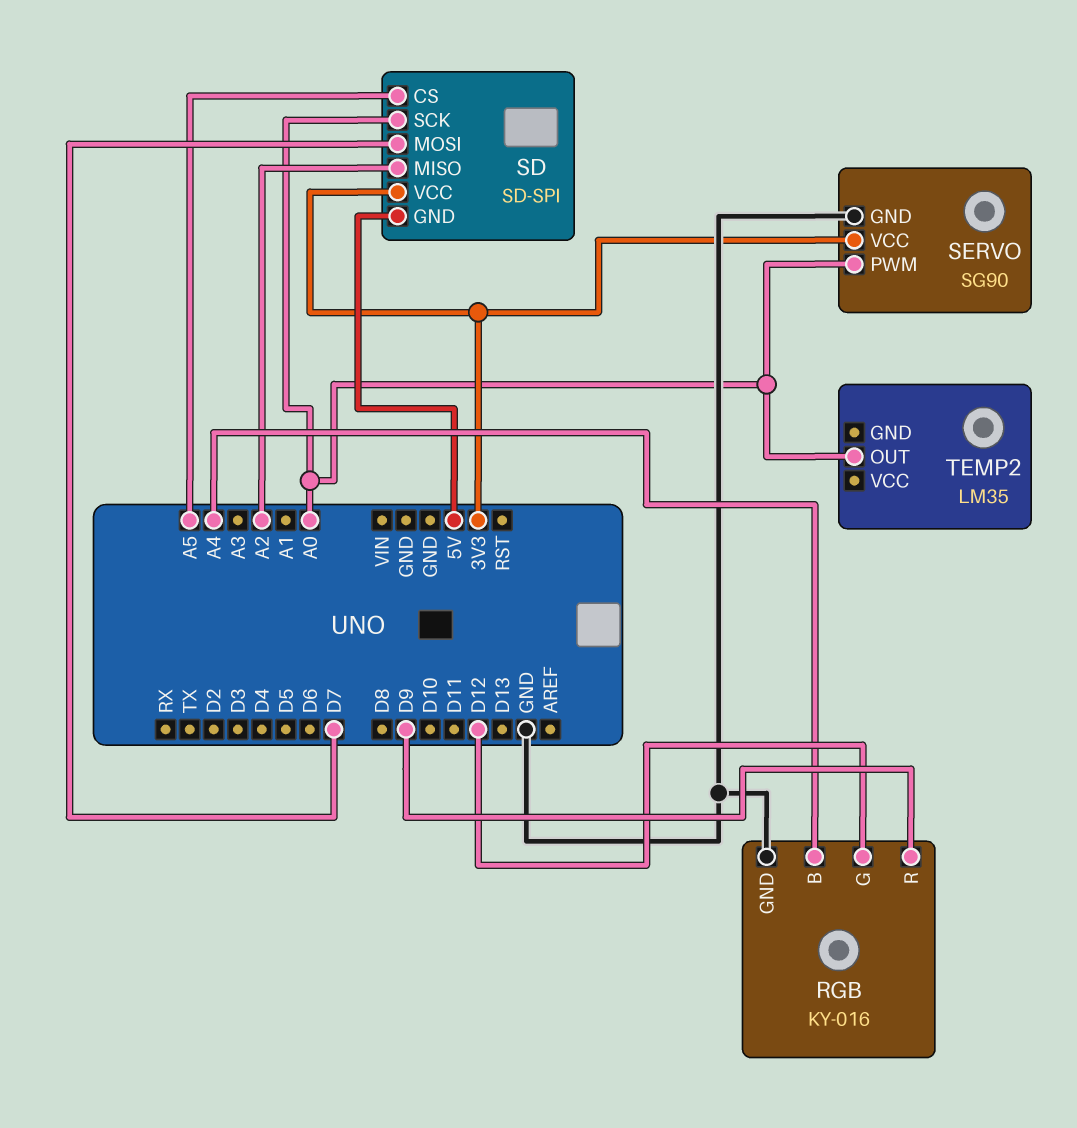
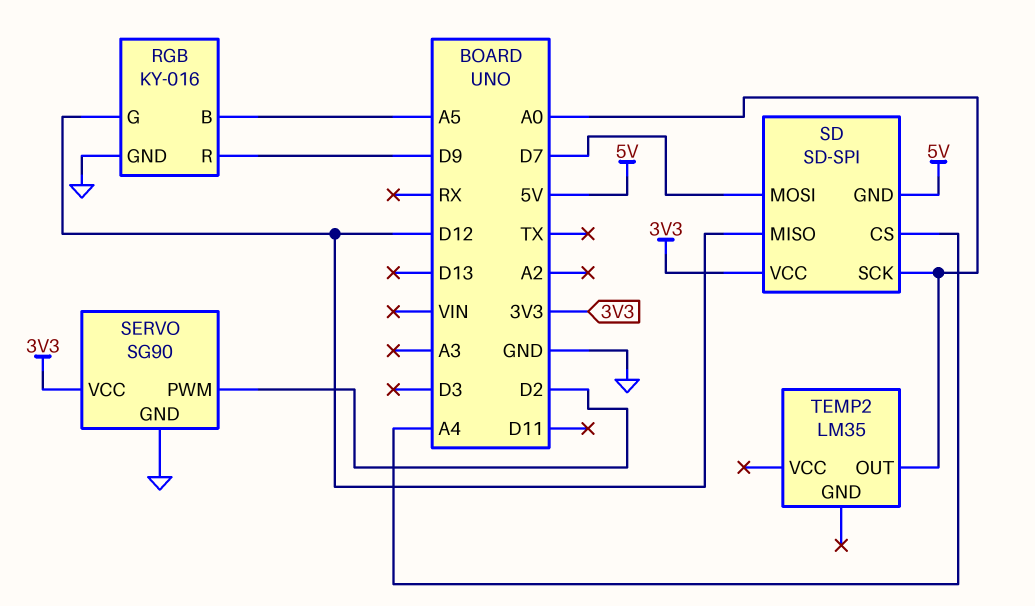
RGB pin B: A4 -> A5
SD pin CS: A5 -> A4
SD pin MISO: A2 -> D12
SERVO pin PWM: A0 -> D2

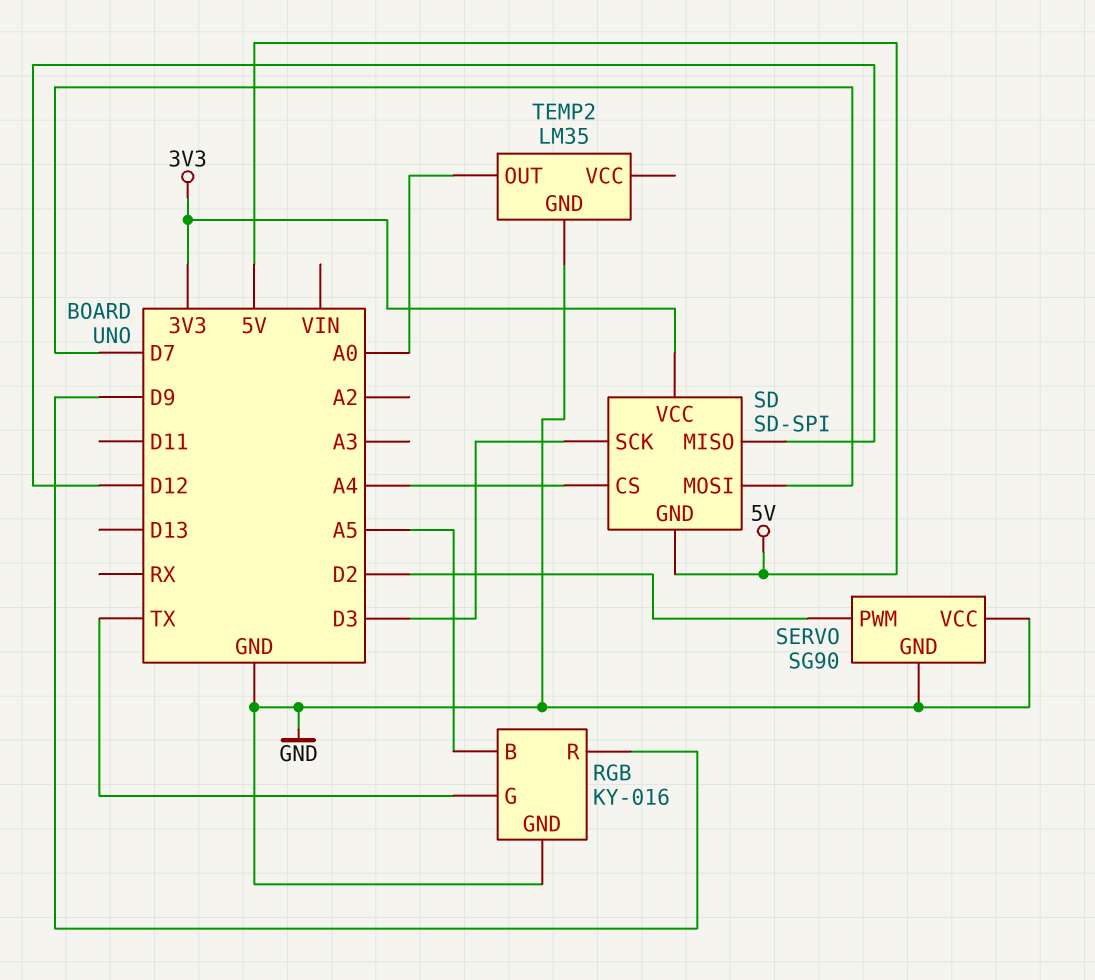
RGB pin G: D12 -> TX
SD pin SCK: A0 -> D3
SERVO pin VCC: 3V3 -> GND
TEMP2 pin GND: none -> GND

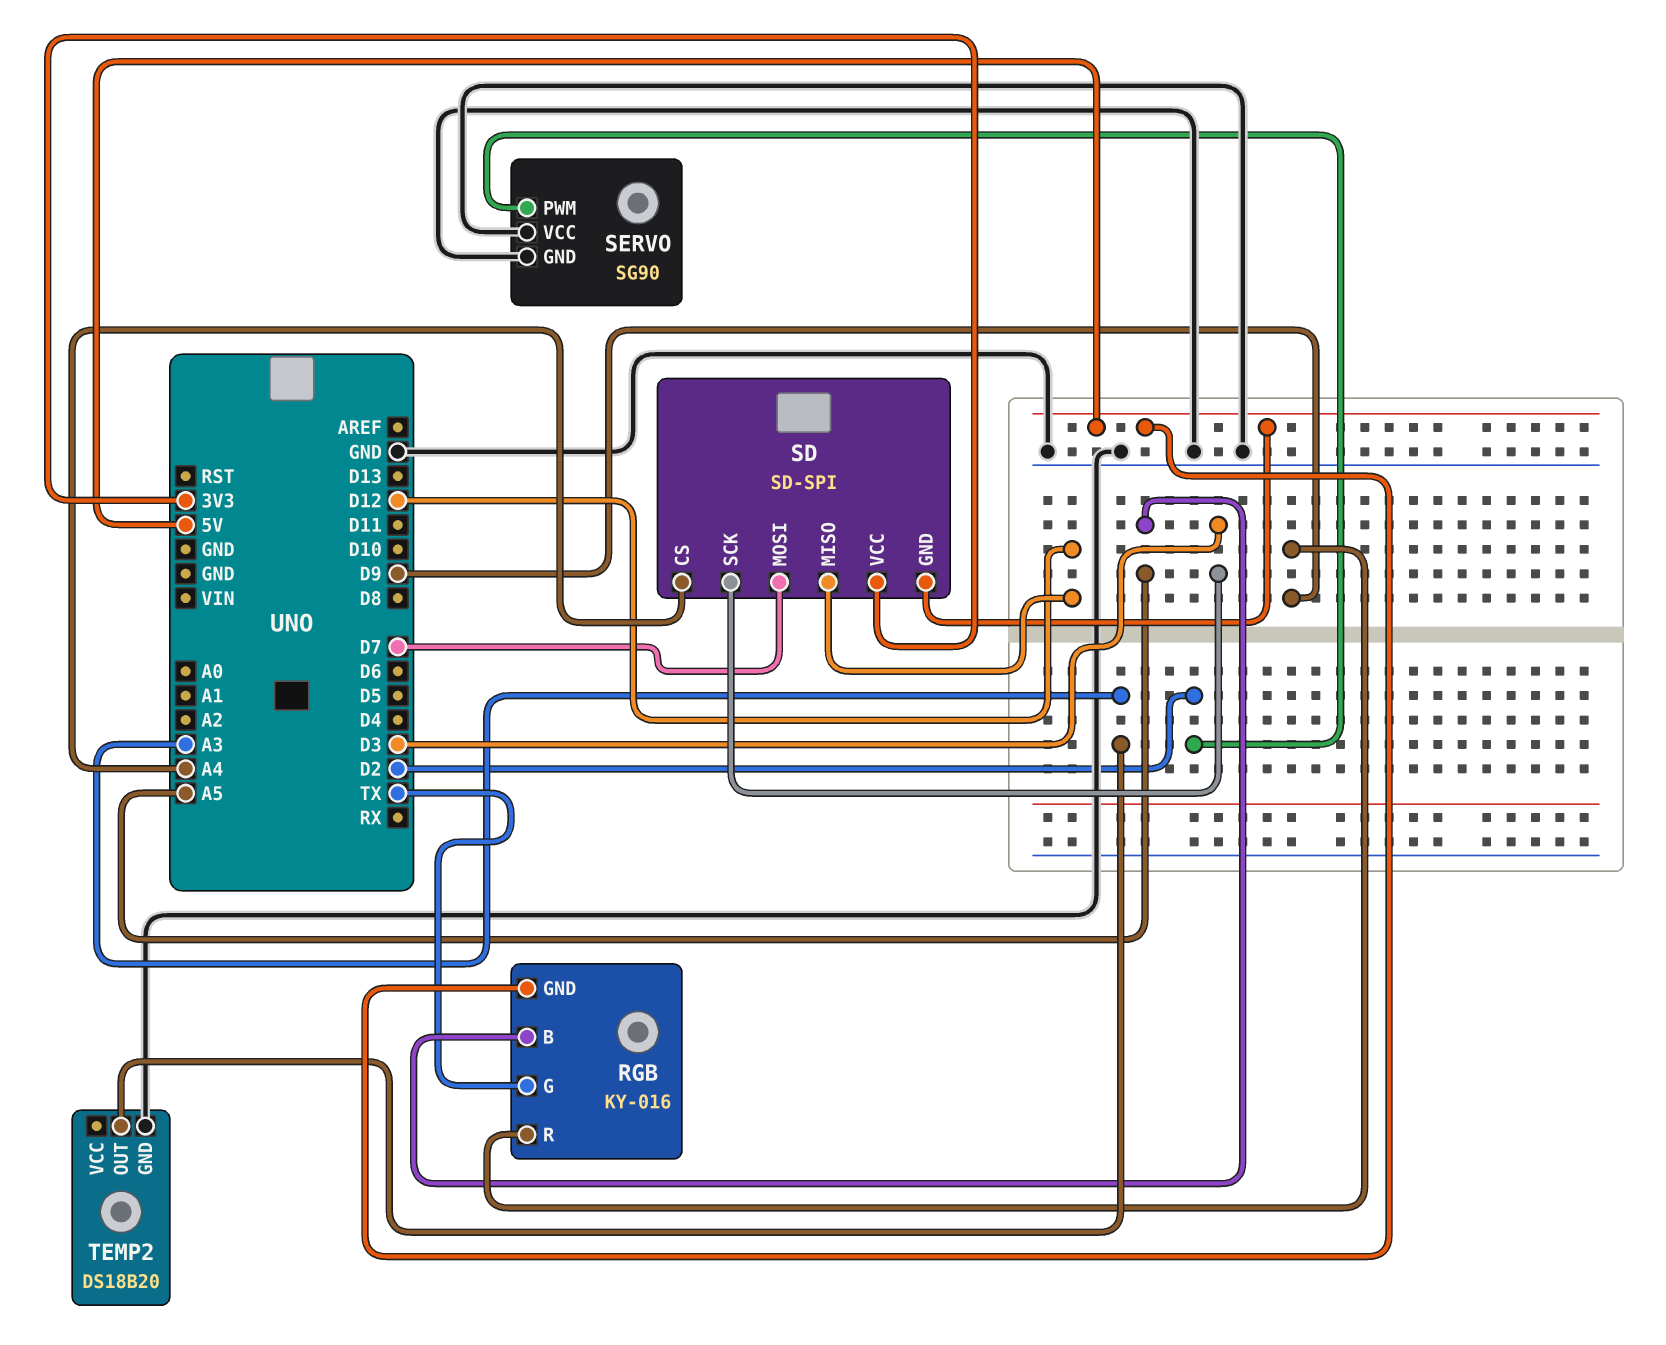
RGB pin GND: GND -> 5V
TEMP2: LM35 -> DS18B20
TEMP2 pin OUT: A0 -> A3

